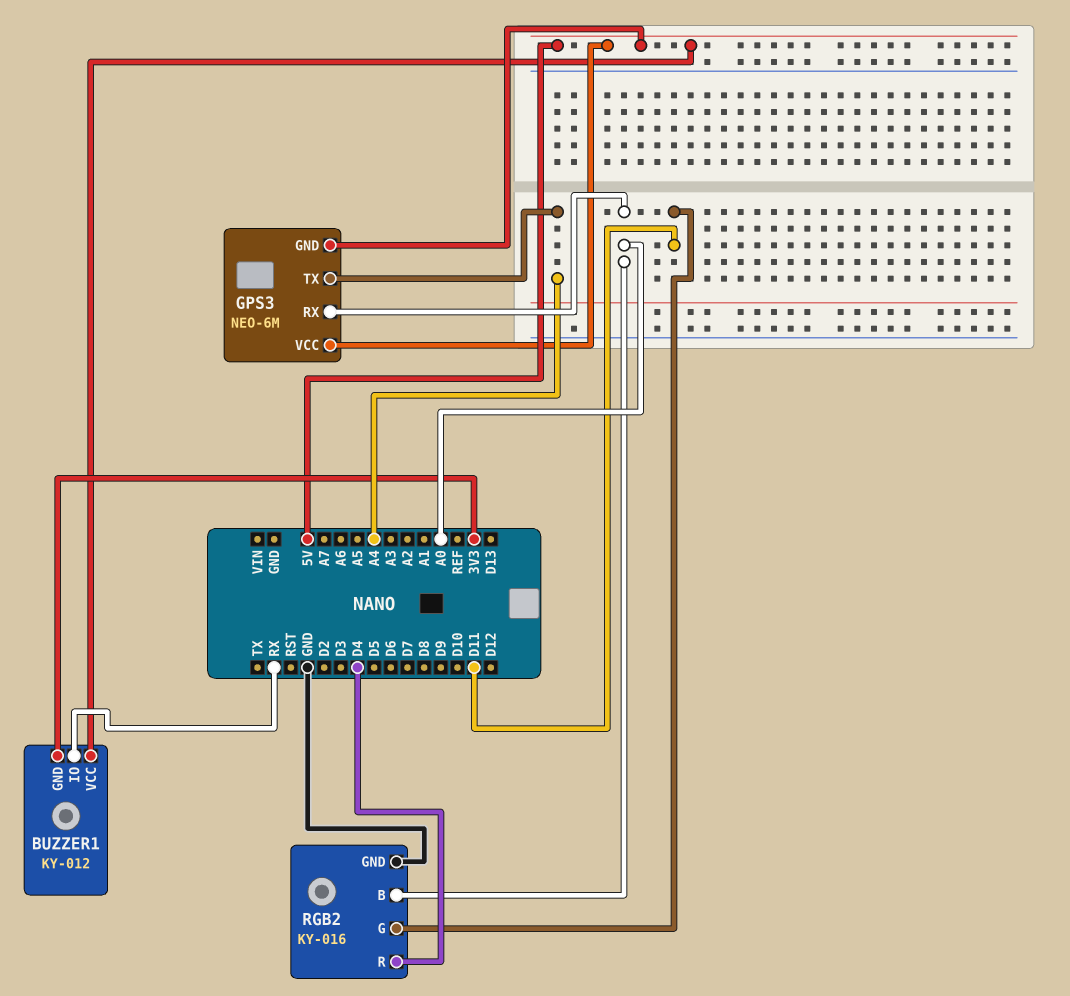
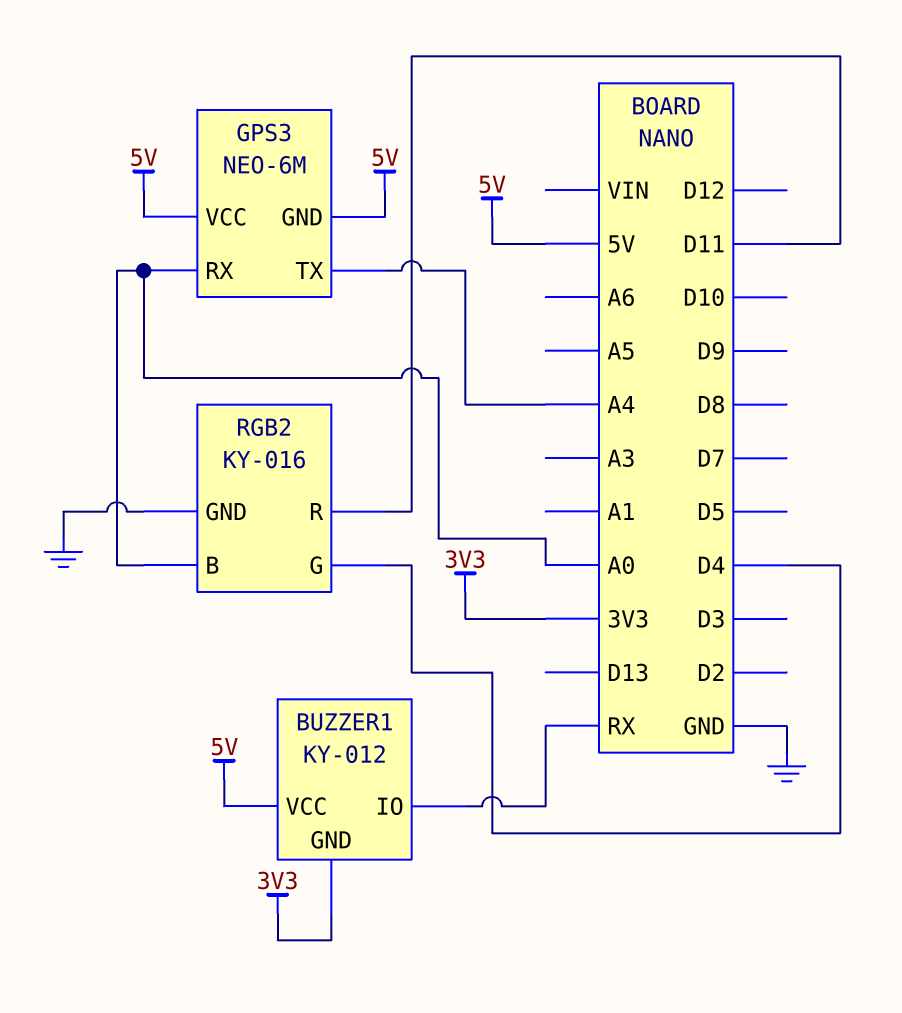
RGB2 pin G: D11 -> D4
RGB2 pin R: D4 -> D11

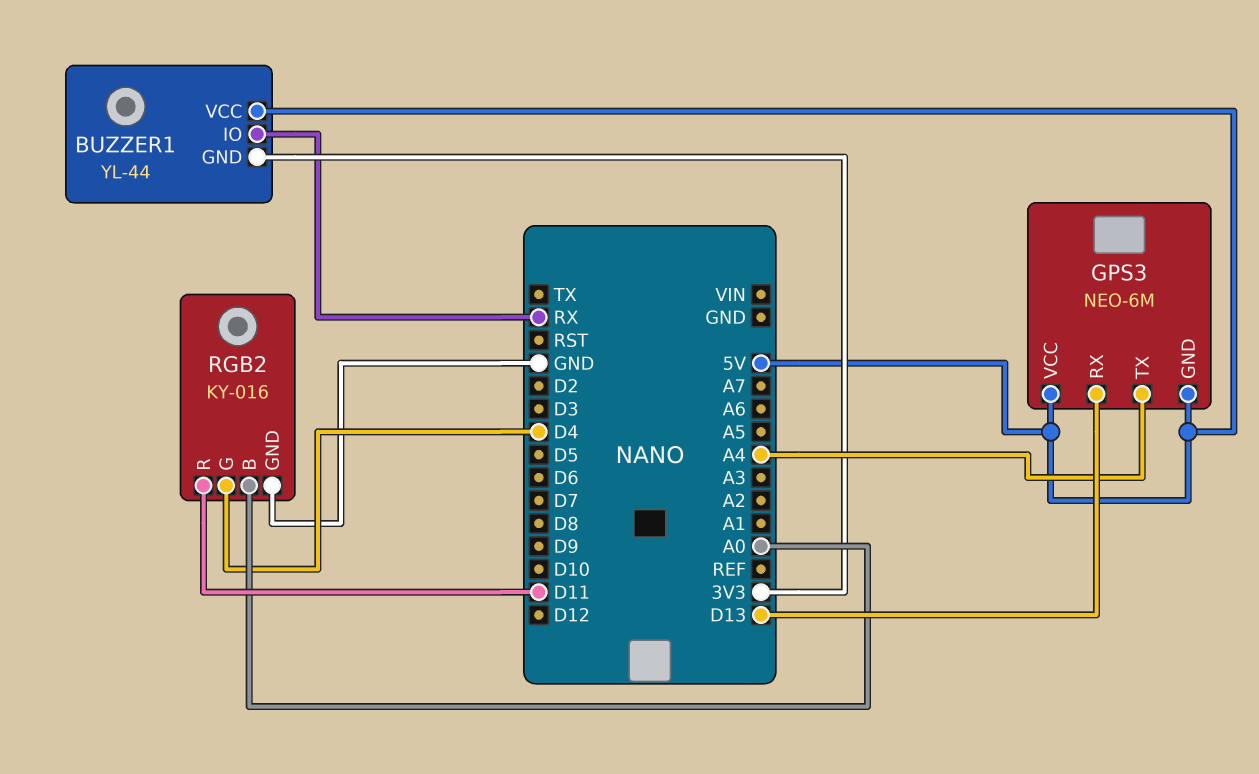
BUZZER1: KY-012 -> YL-44
GPS3 pin RX: A0 -> D13

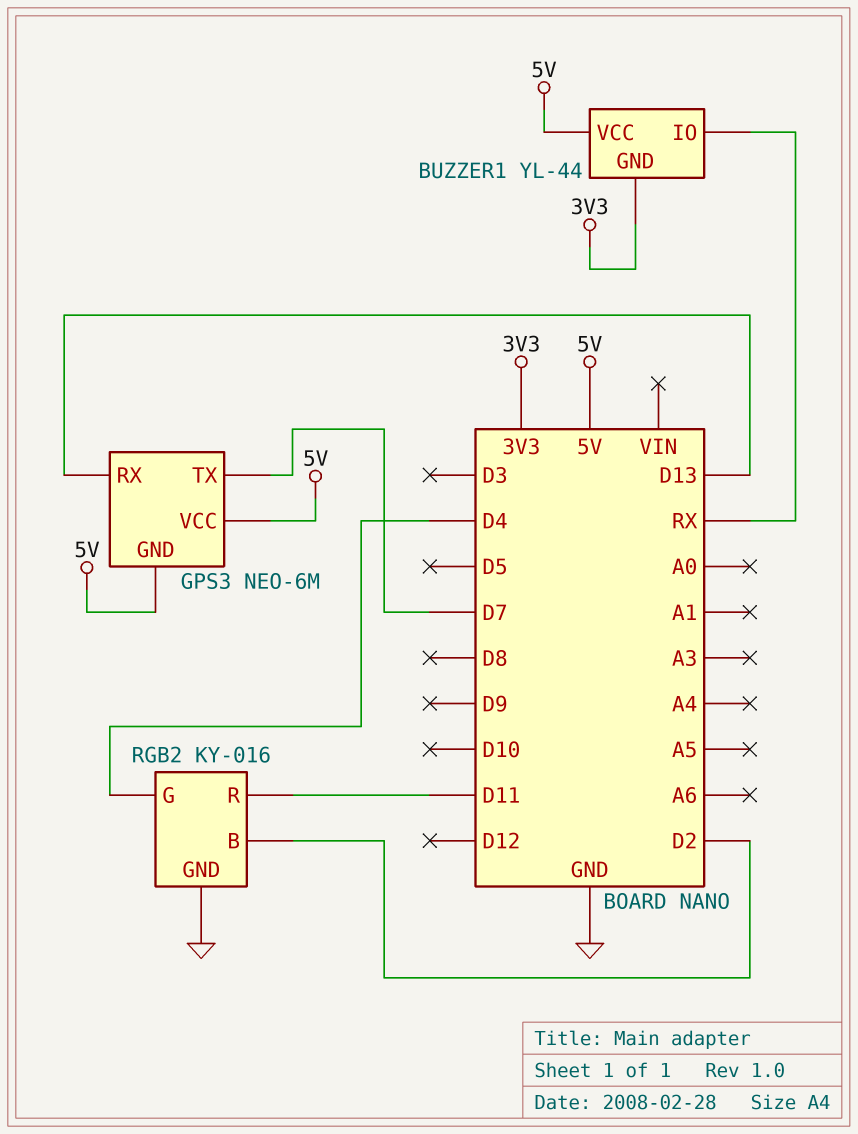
GPS3 pin TX: A4 -> D7
RGB2 pin B: A0 -> D2

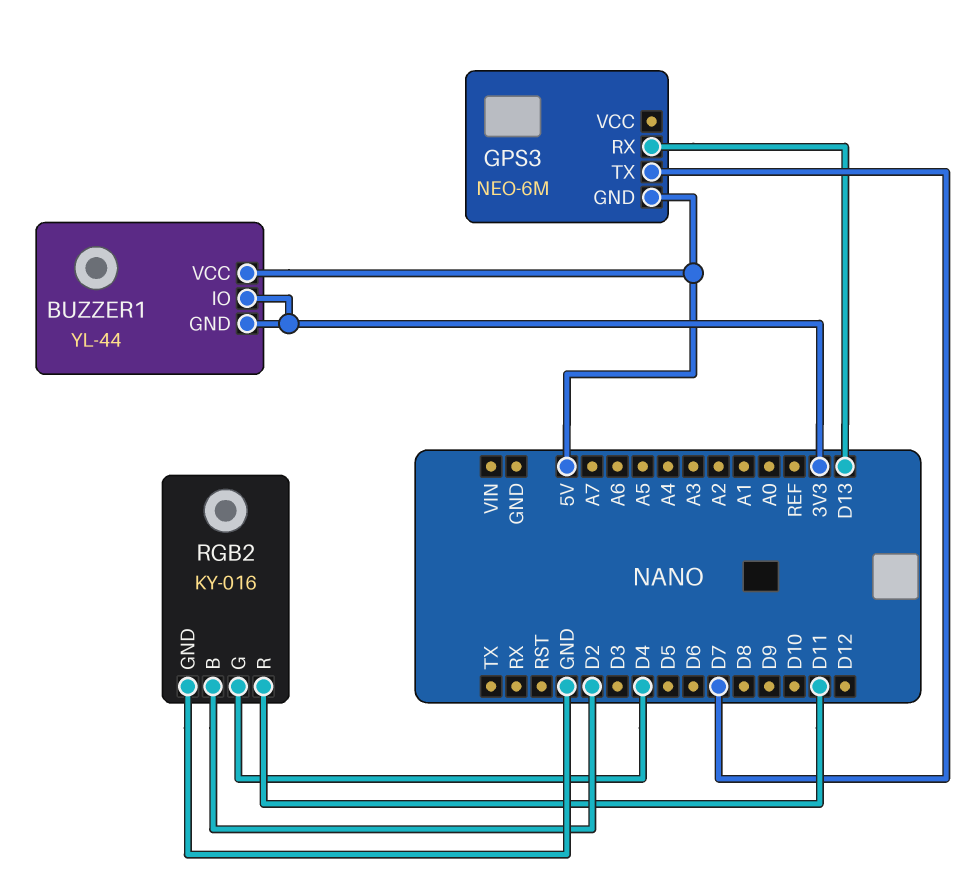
BUZZER1 pin IO: RX -> 3V3
GPS3 pin VCC: 5V -> none

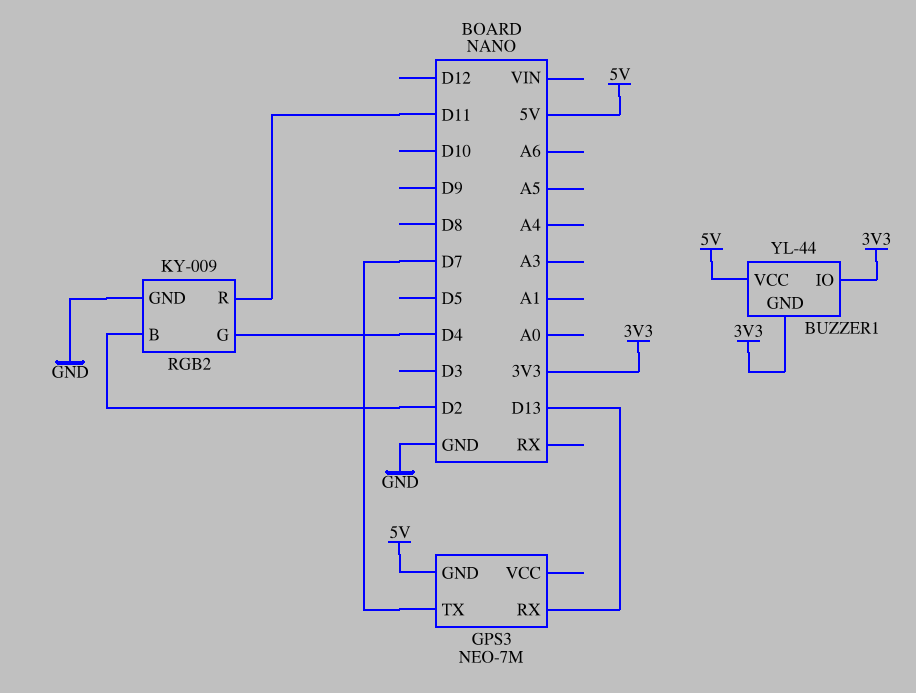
GPS3: NEO-6M -> NEO-7M
RGB2: KY-016 -> KY-009

